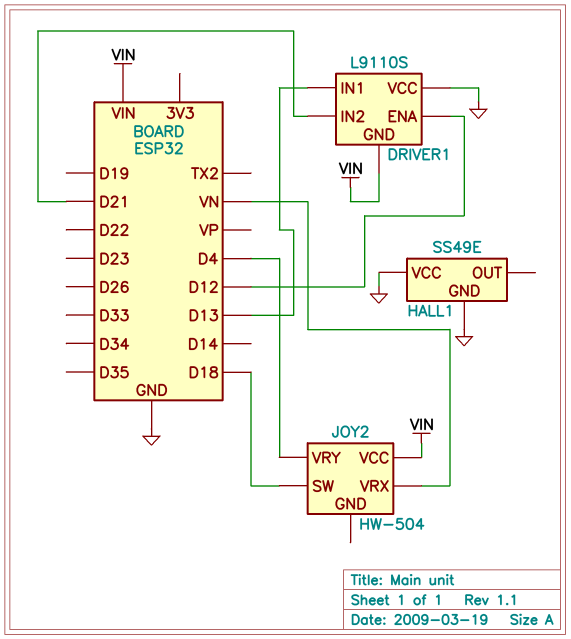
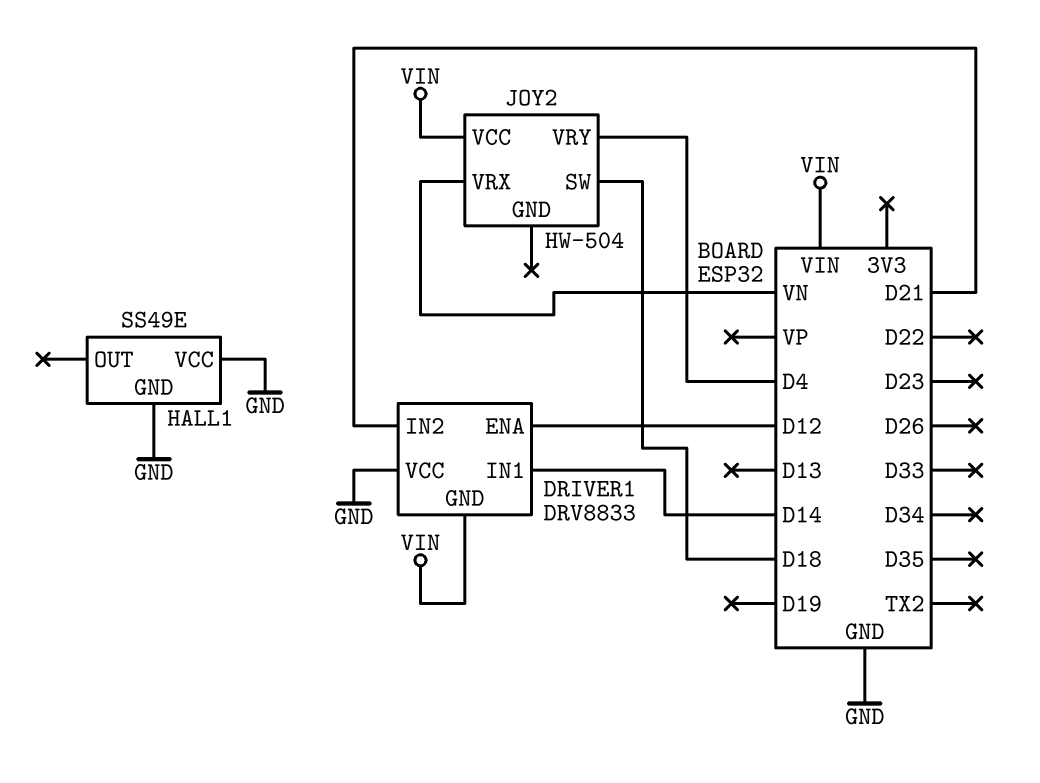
DRIVER1: L9110S -> DRV8833
DRIVER1 pin IN1: D13 -> D14

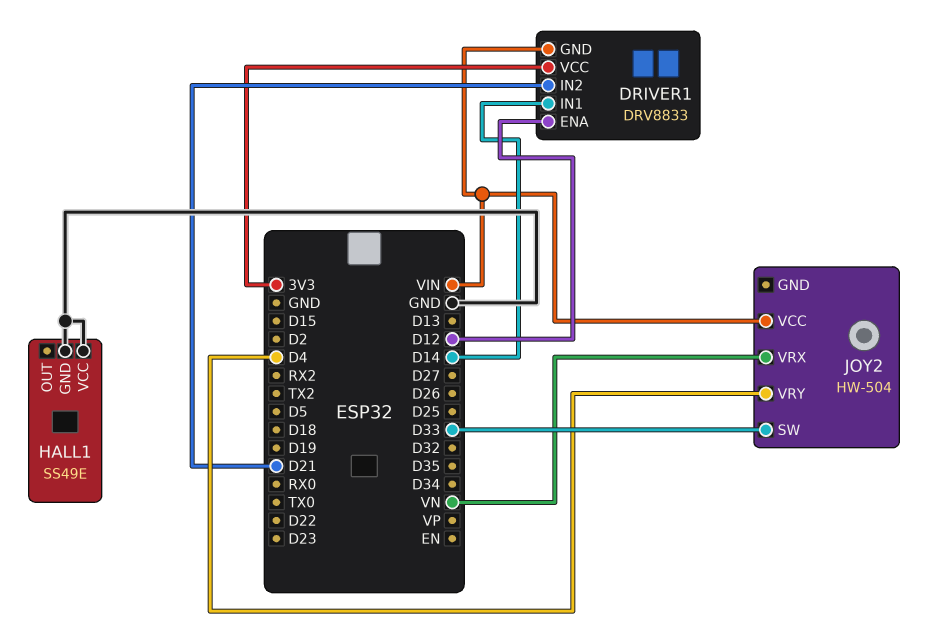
DRIVER1 pin VCC: GND -> 3V3
JOY2 pin SW: D18 -> D33

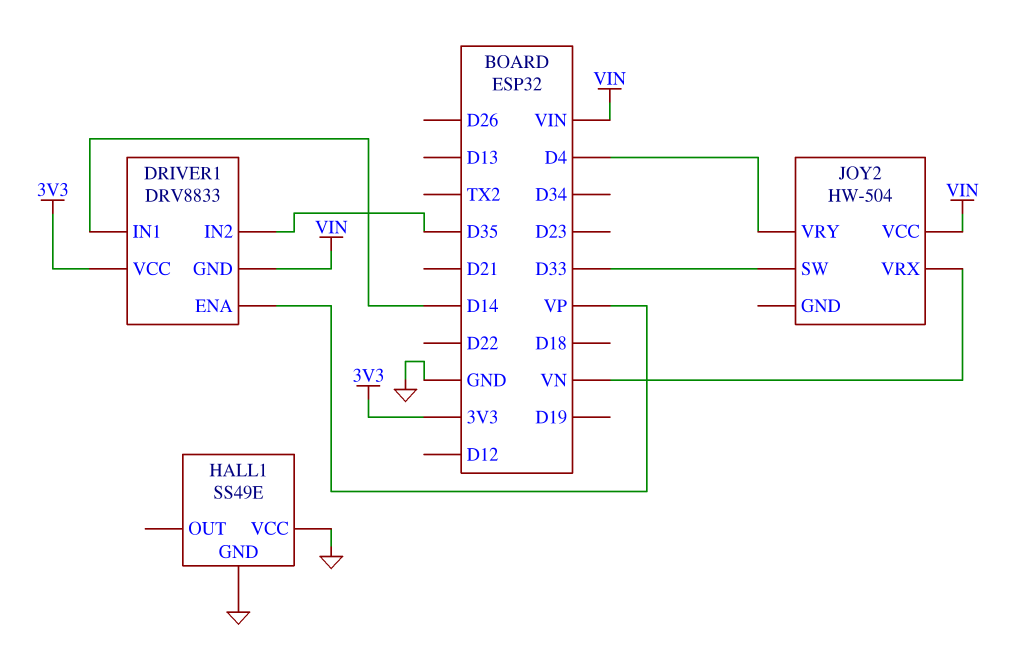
DRIVER1 pin ENA: D12 -> VP
DRIVER1 pin IN2: D21 -> D35

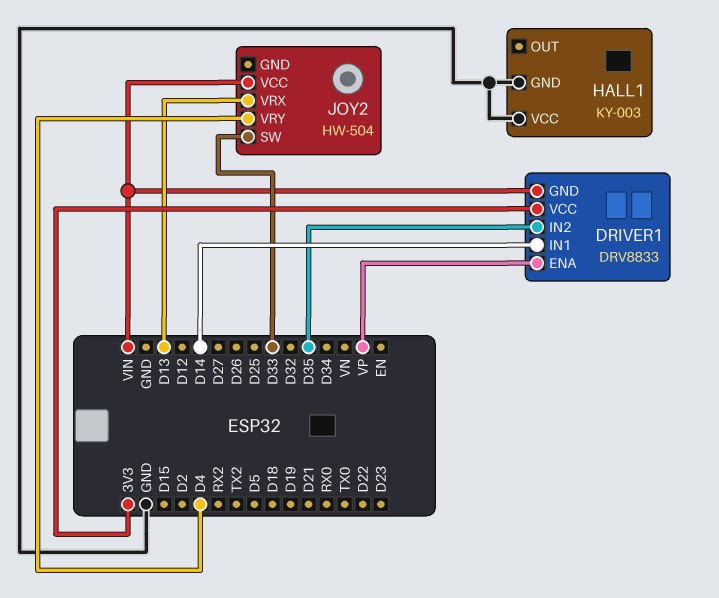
HALL1: SS49E -> KY-003
JOY2 pin VRX: VN -> D13

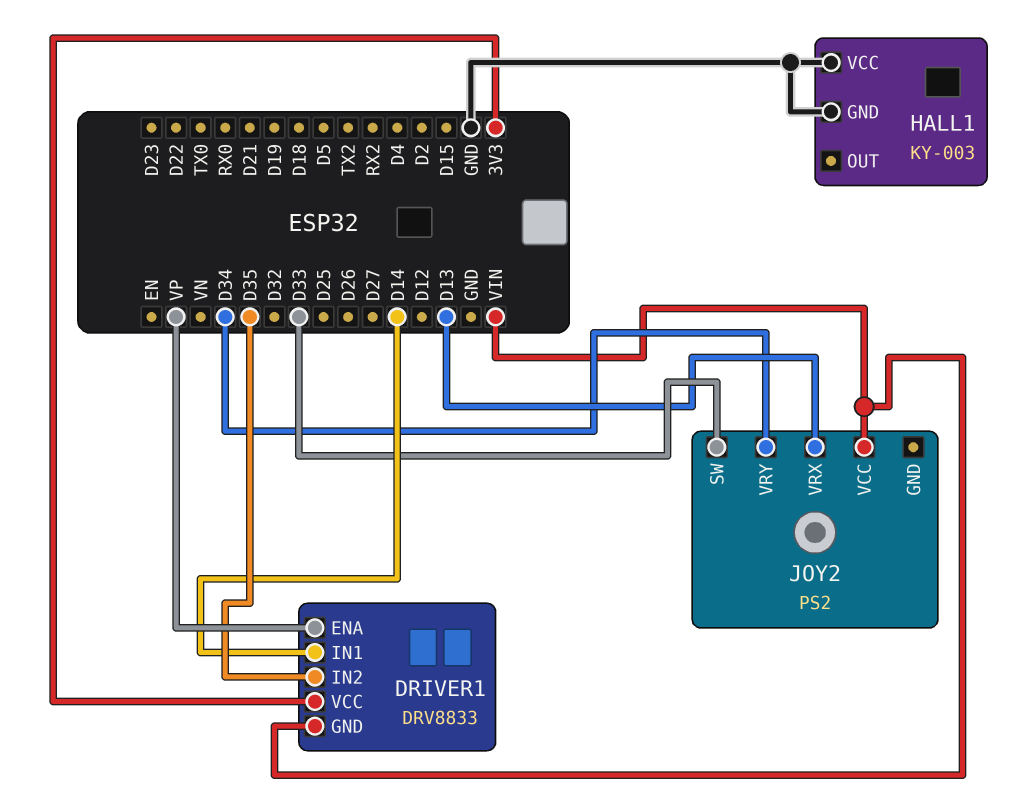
JOY2: HW-504 -> PS2
JOY2 pin VRY: D4 -> D34

